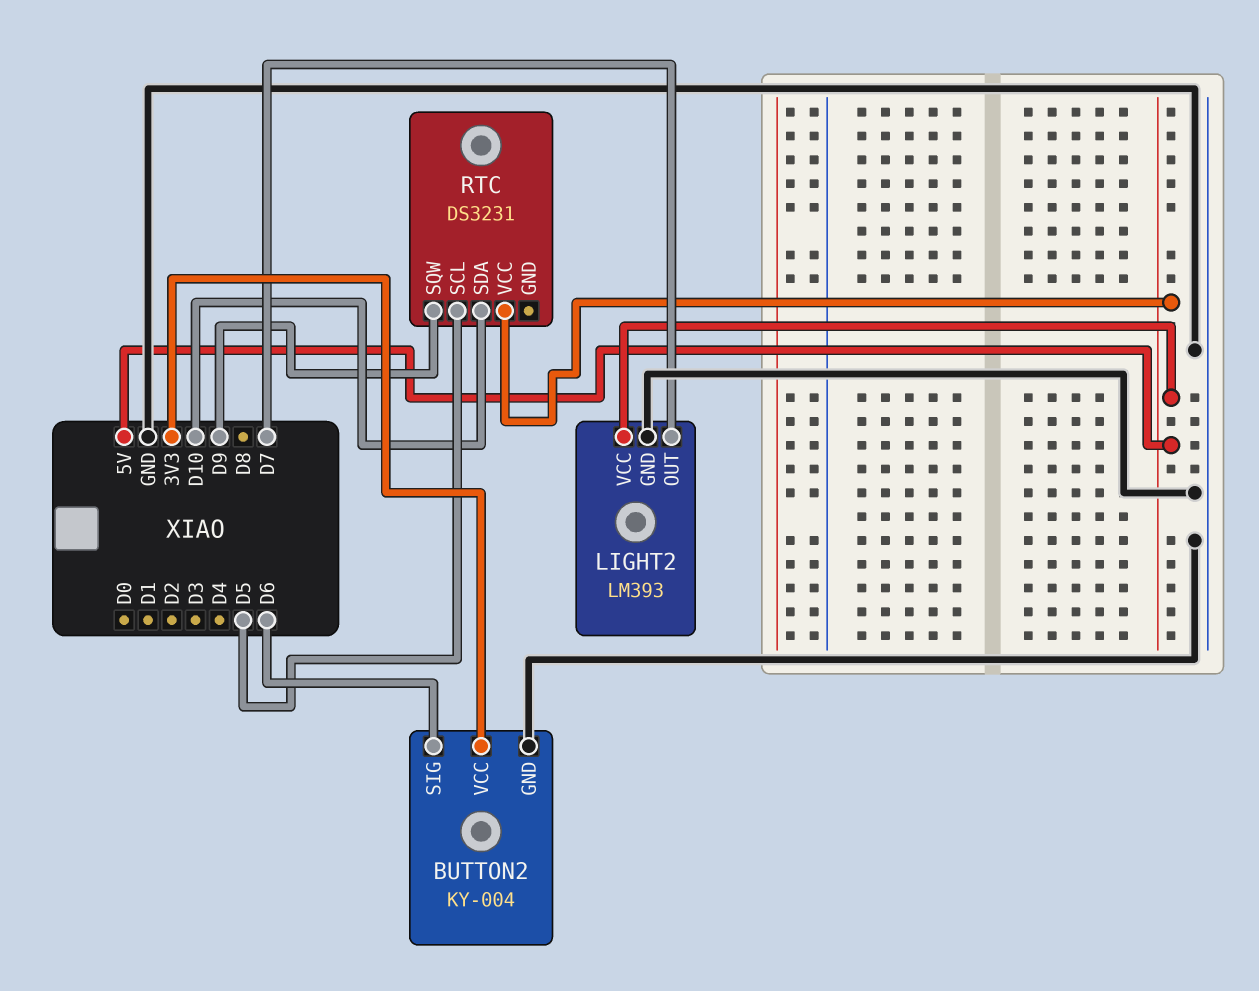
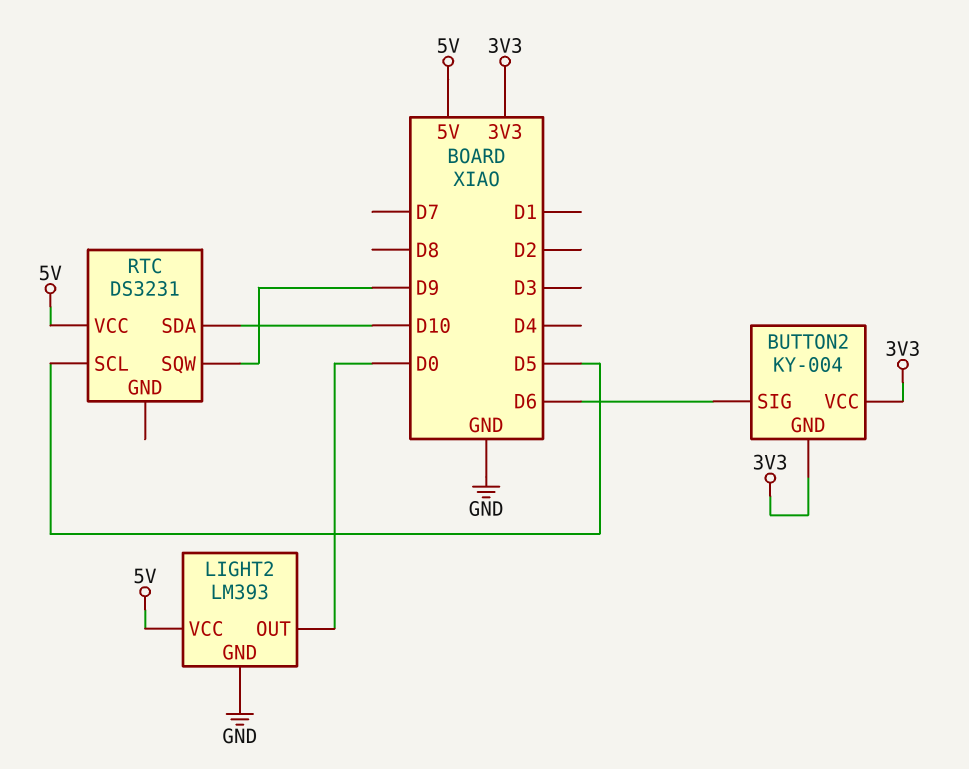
BUTTON2 pin GND: GND -> 3V3
LIGHT2 pin OUT: D7 -> D0

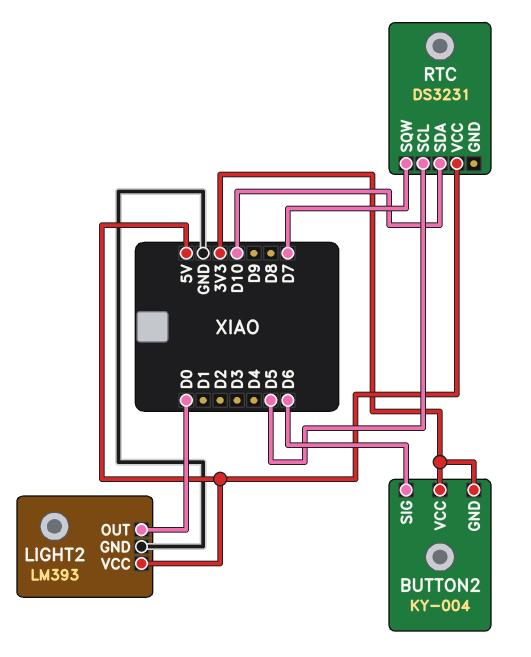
RTC pin SQW: D9 -> D7

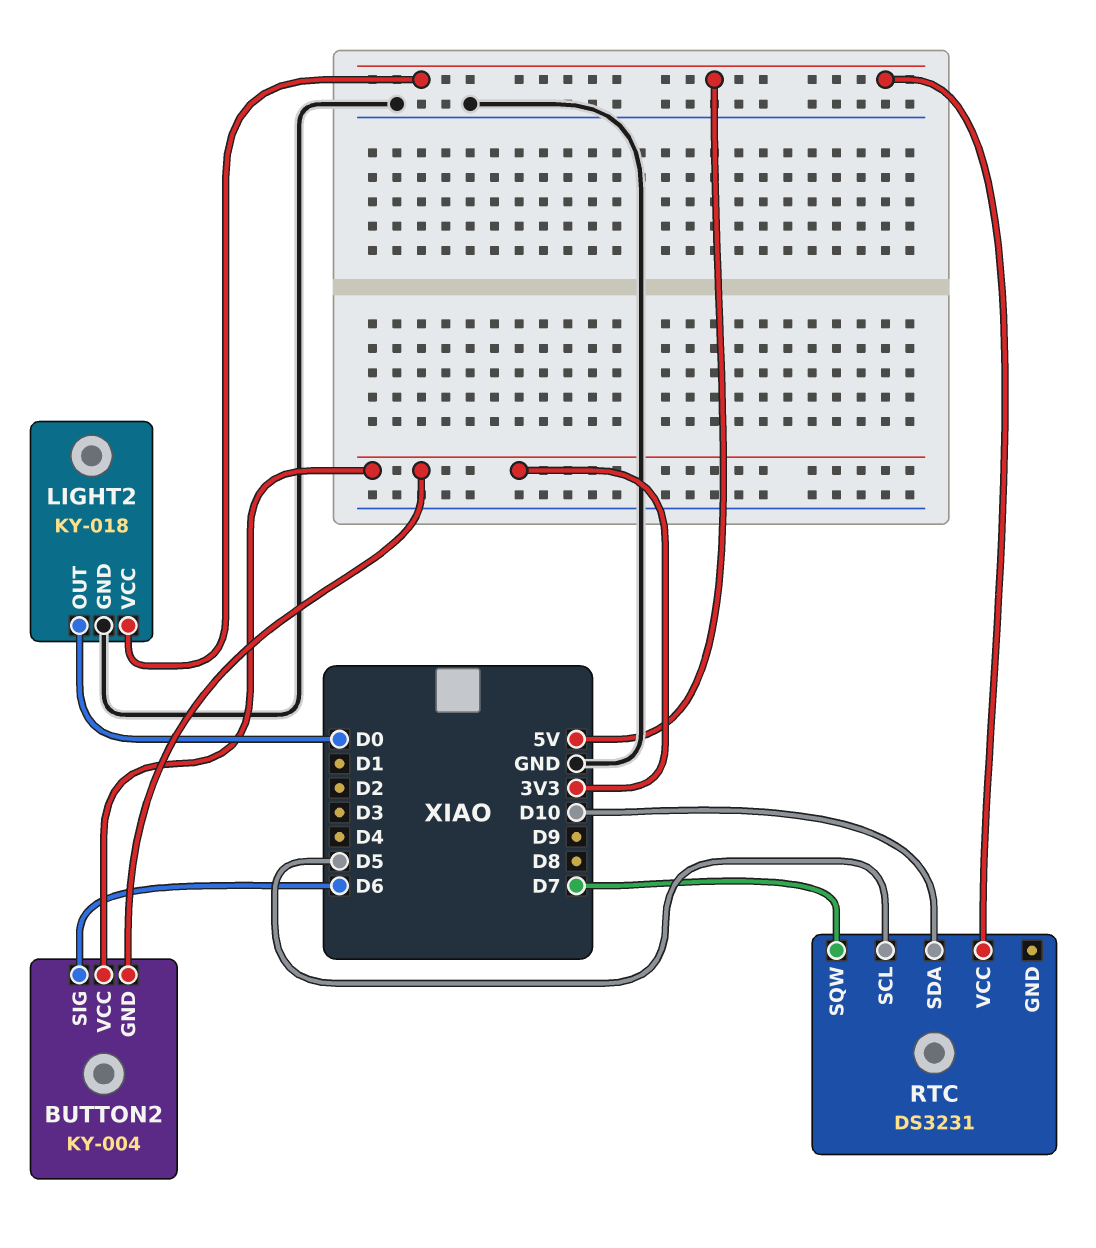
LIGHT2: LM393 -> KY-018

